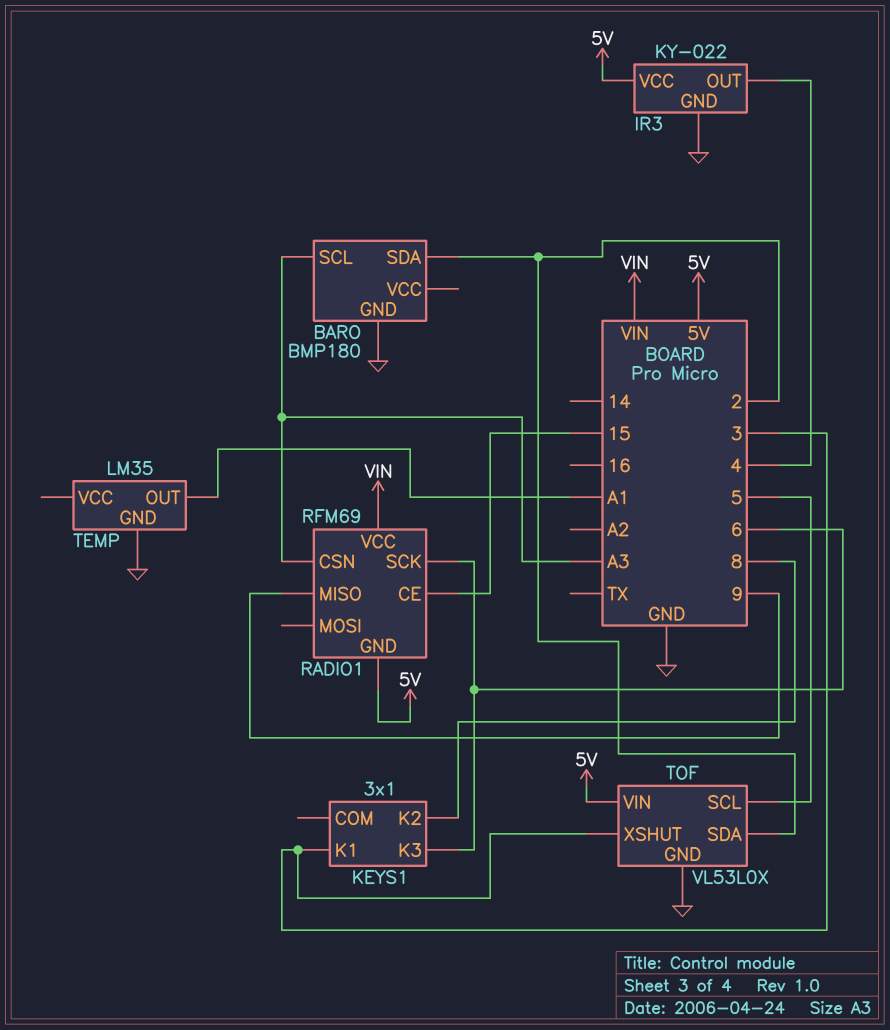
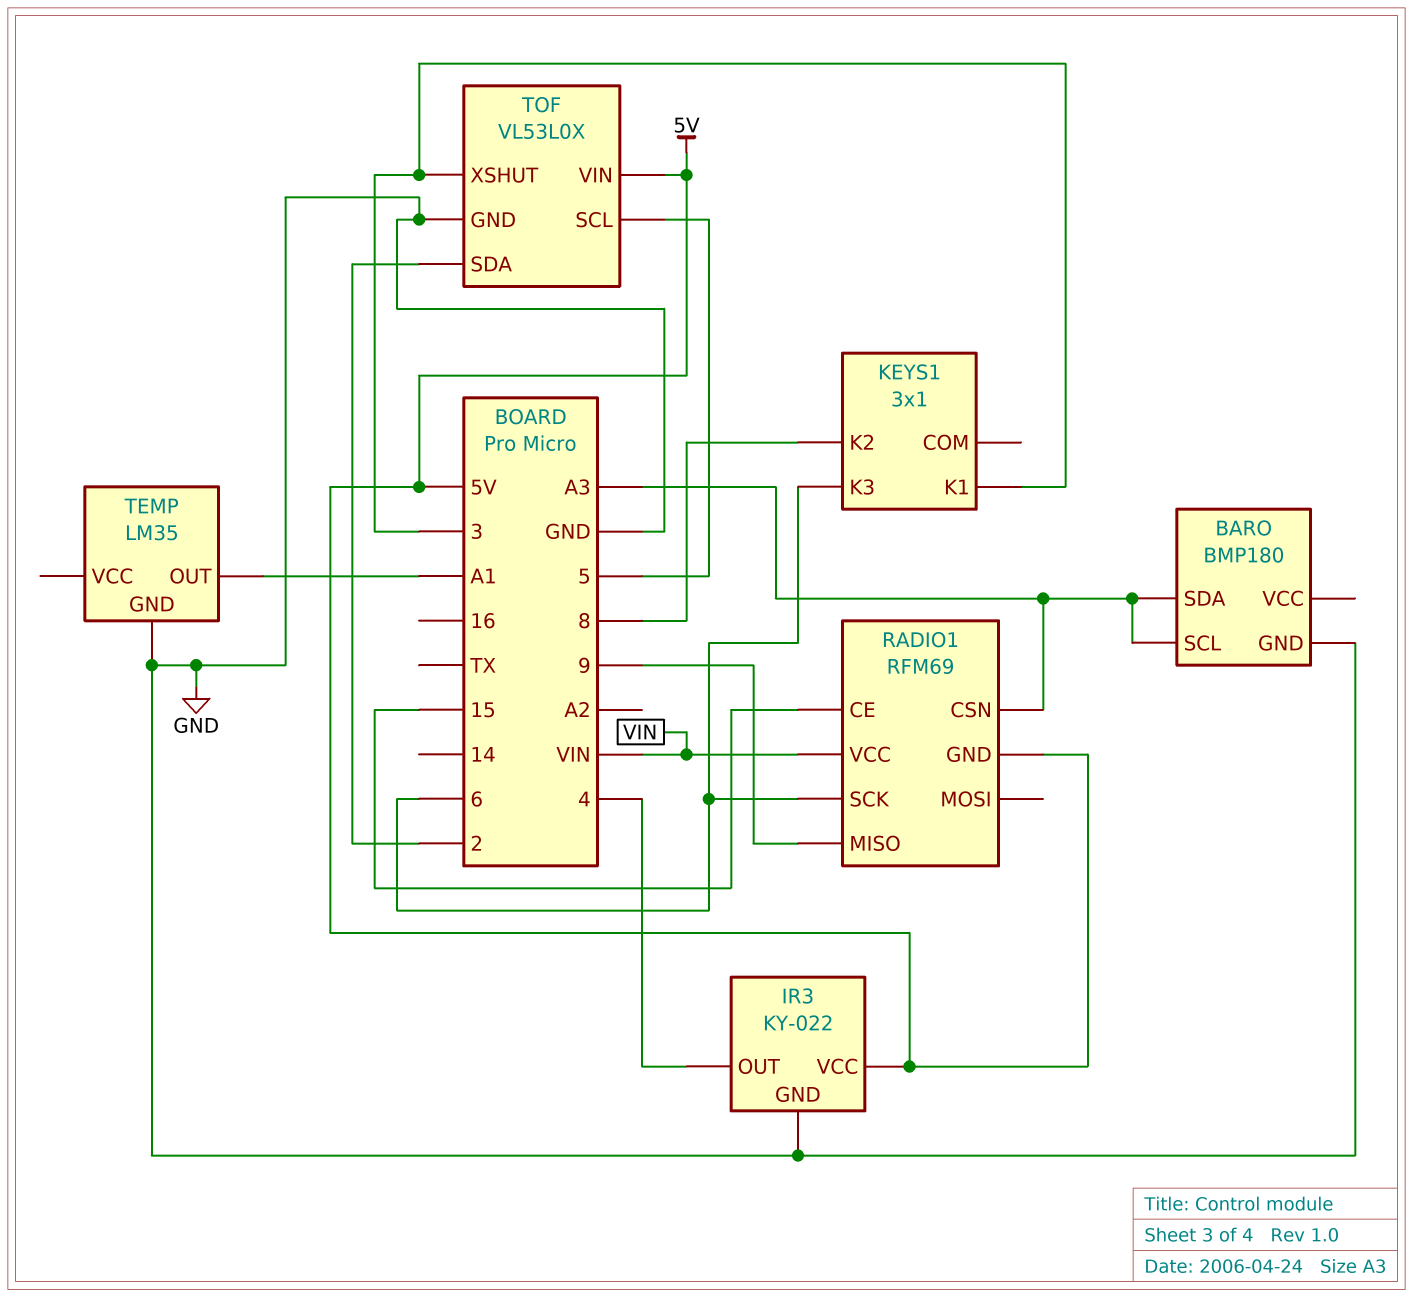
BARO pin SDA: 2 -> A3

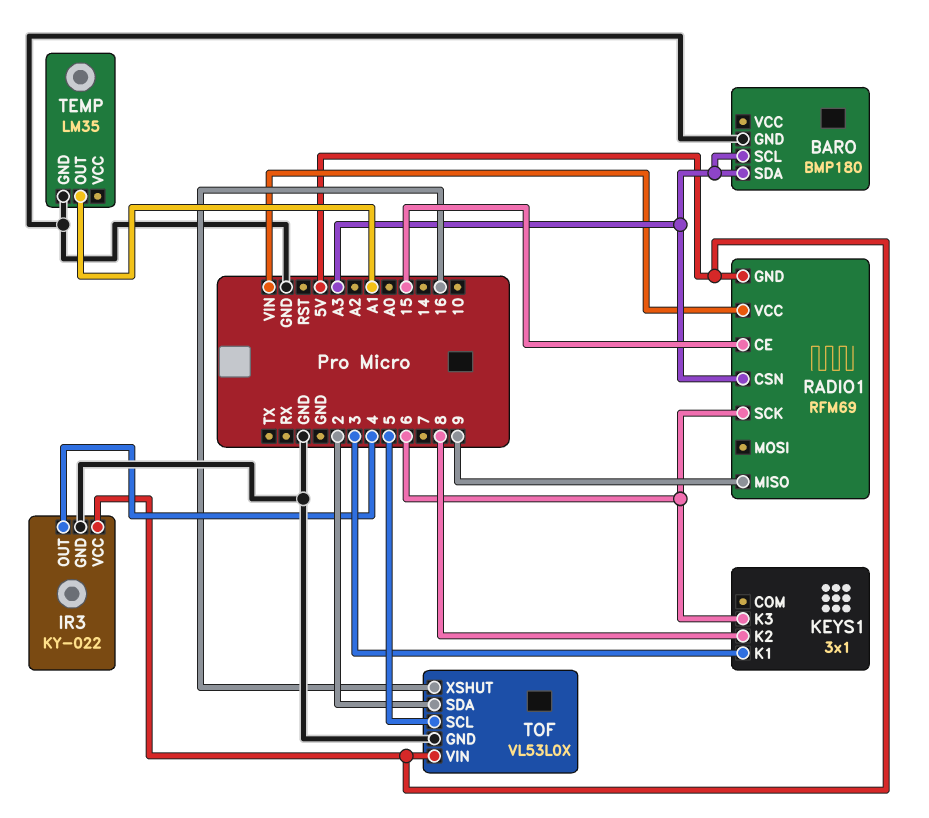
TOF pin XSHUT: 3 -> 16

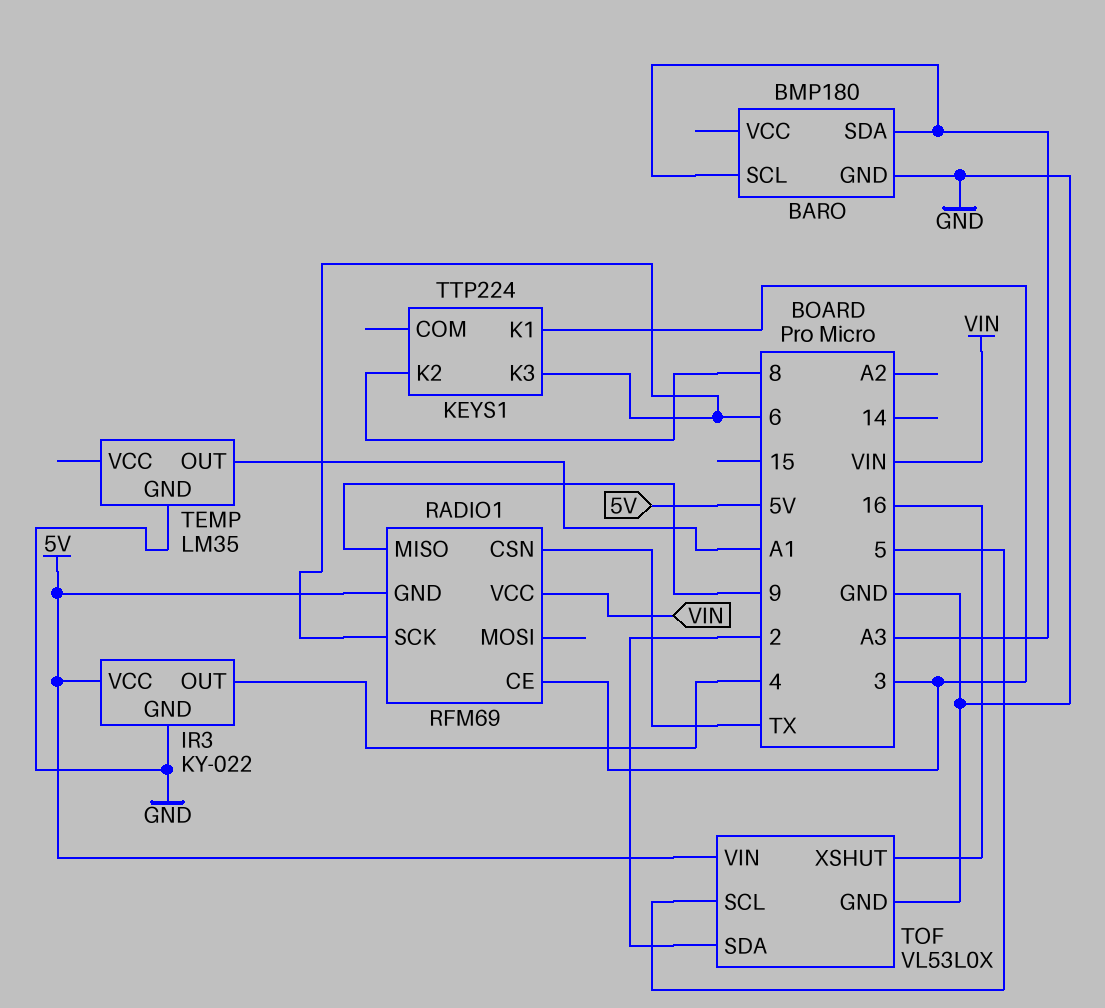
KEYS1: 3x1 -> TTP224
RADIO1 pin CE: 15 -> 3
RADIO1 pin CSN: A3 -> TX

